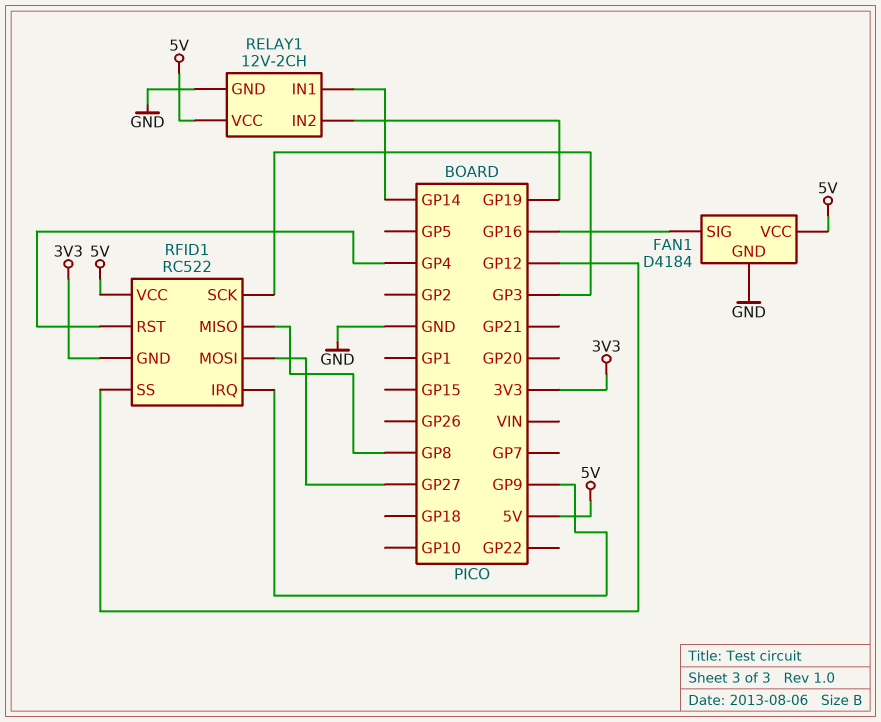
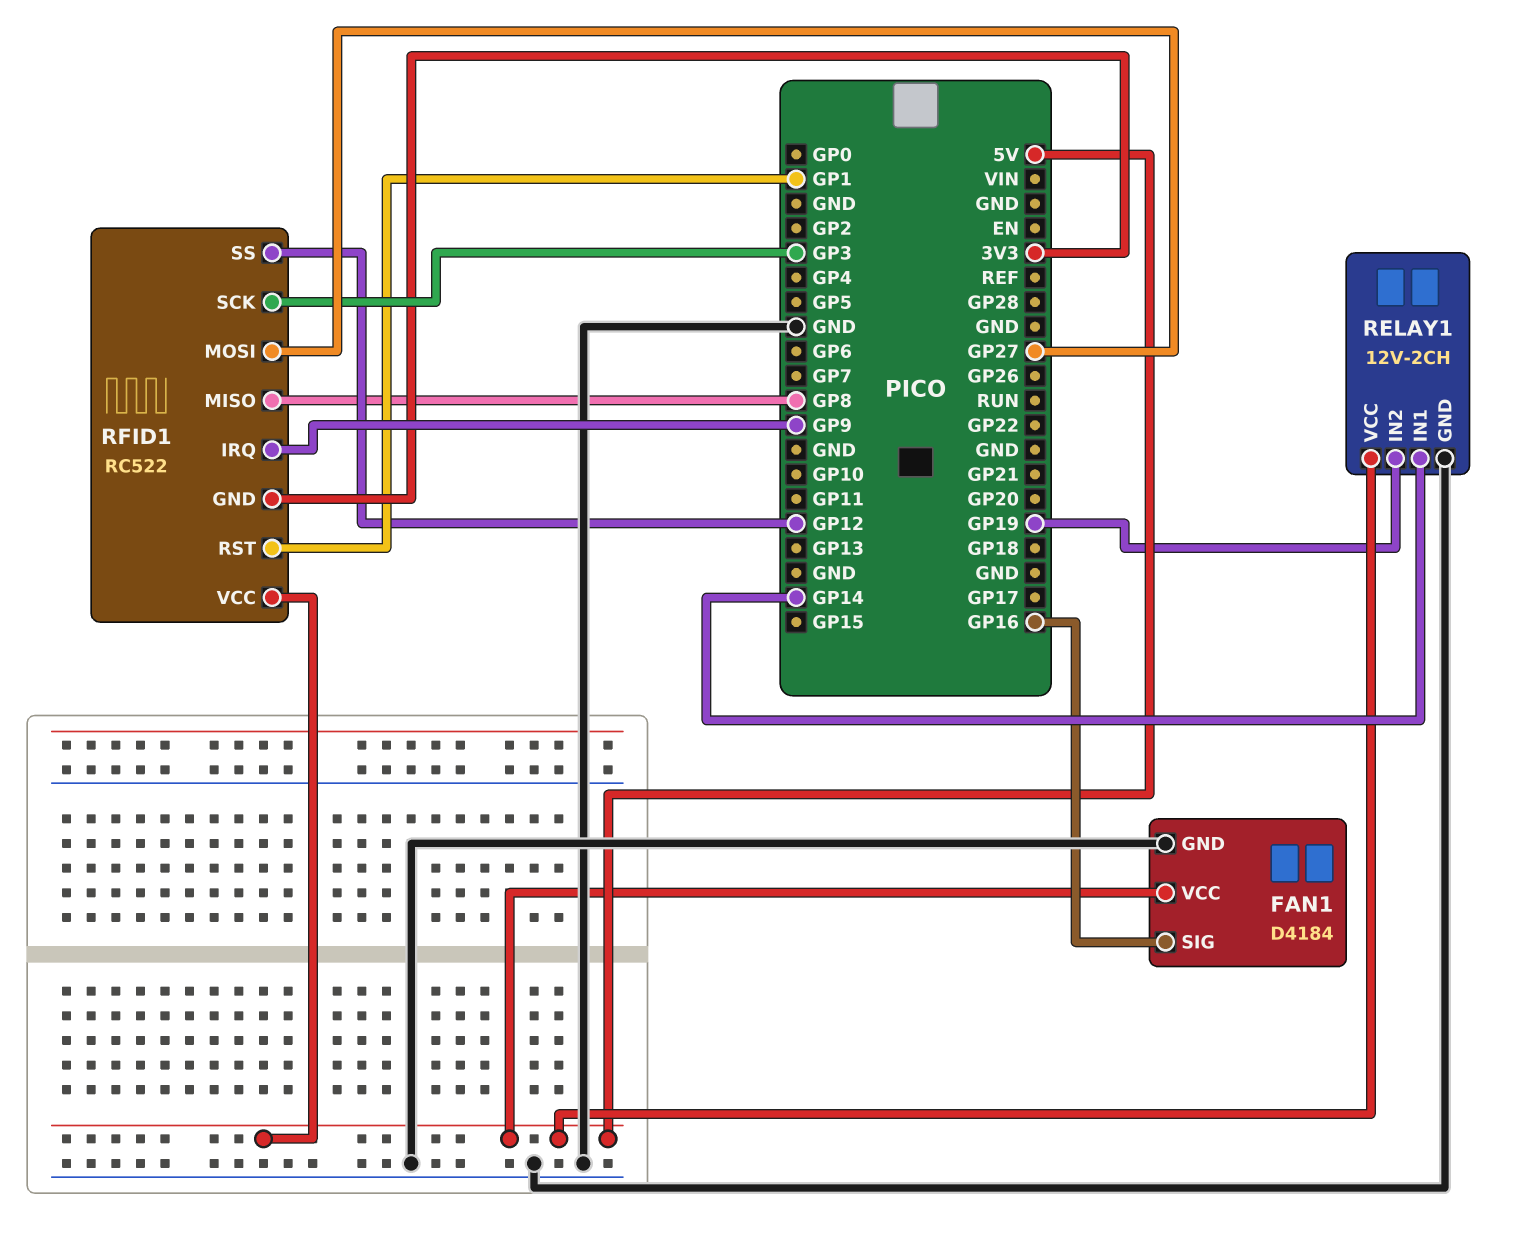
RFID1 pin RST: GP4 -> GP1

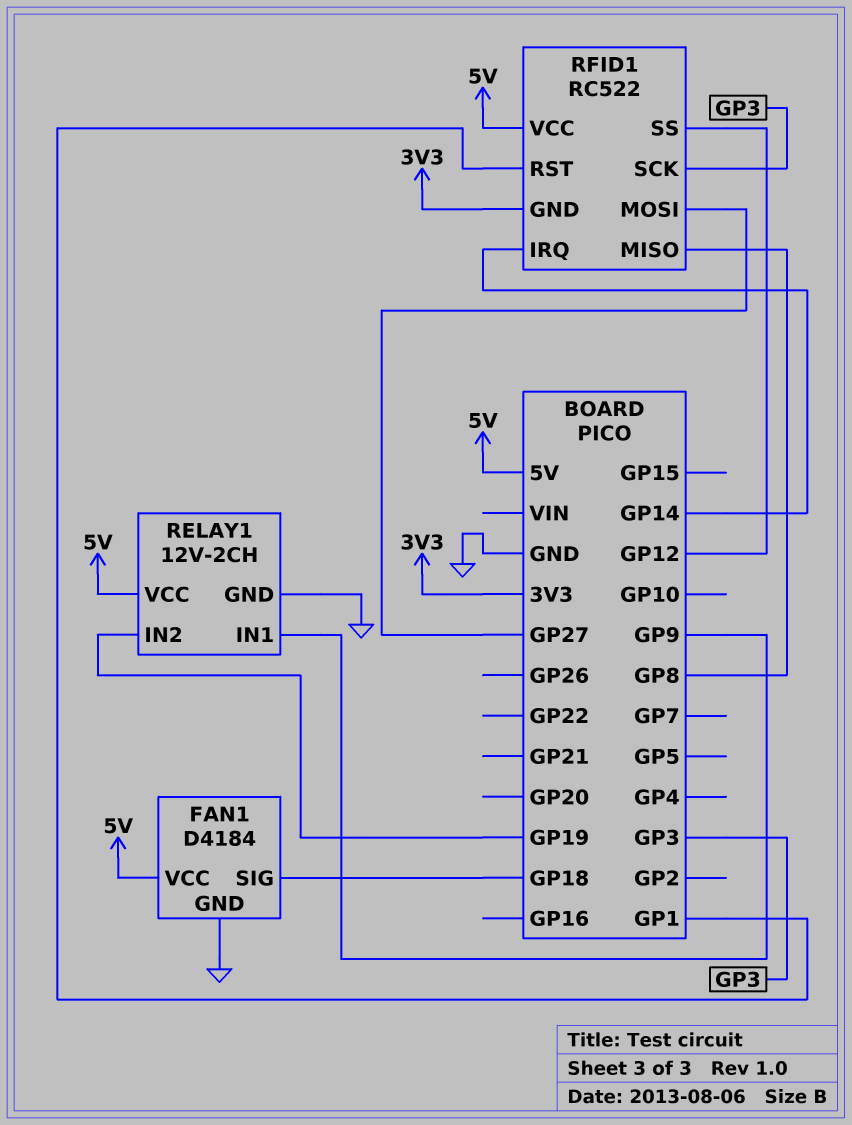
FAN1 pin SIG: GP16 -> GP18
RELAY1 pin IN1: GP14 -> GP9
RFID1 pin IRQ: GP9 -> GP14

